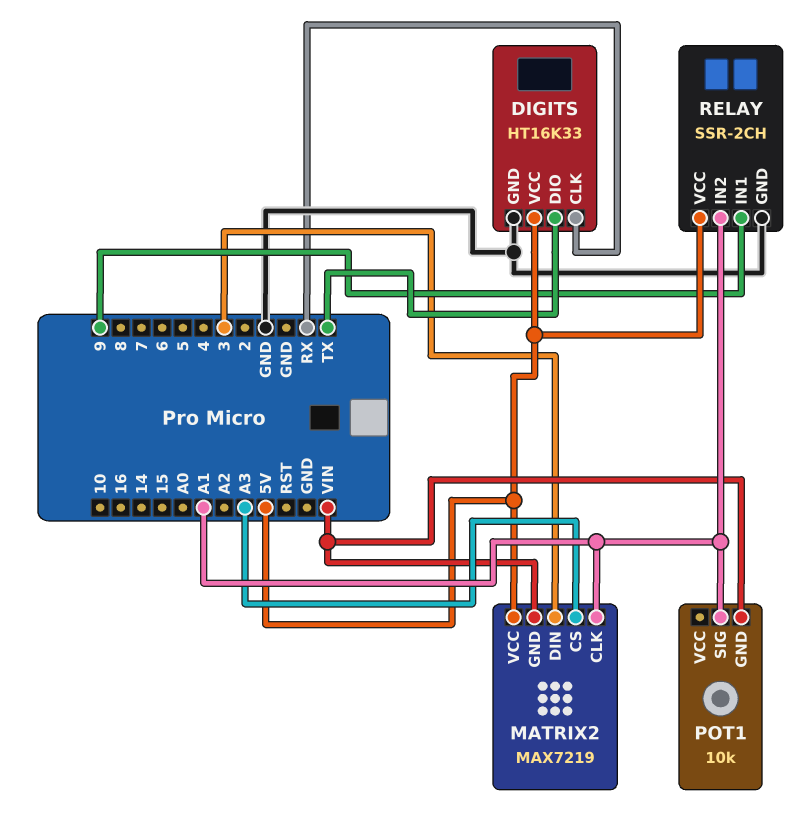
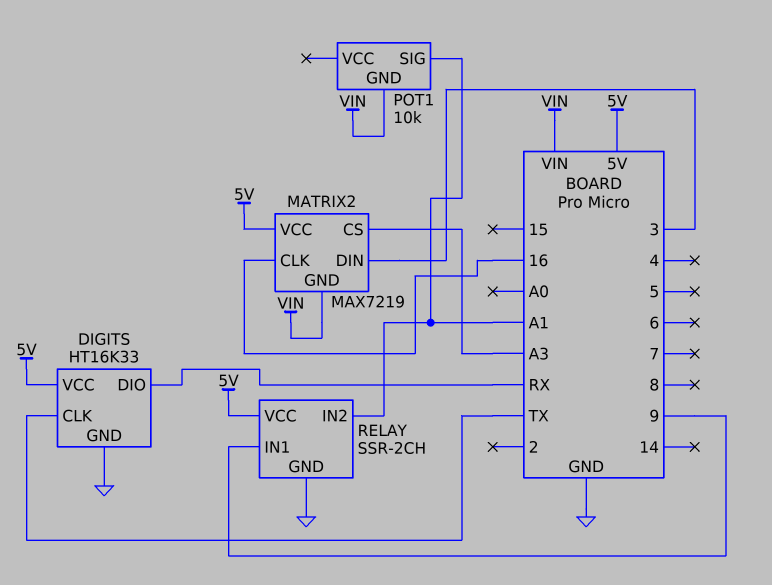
DIGITS pin CLK: RX -> TX
DIGITS pin DIO: TX -> RX
MATRIX2 pin CLK: A1 -> 16

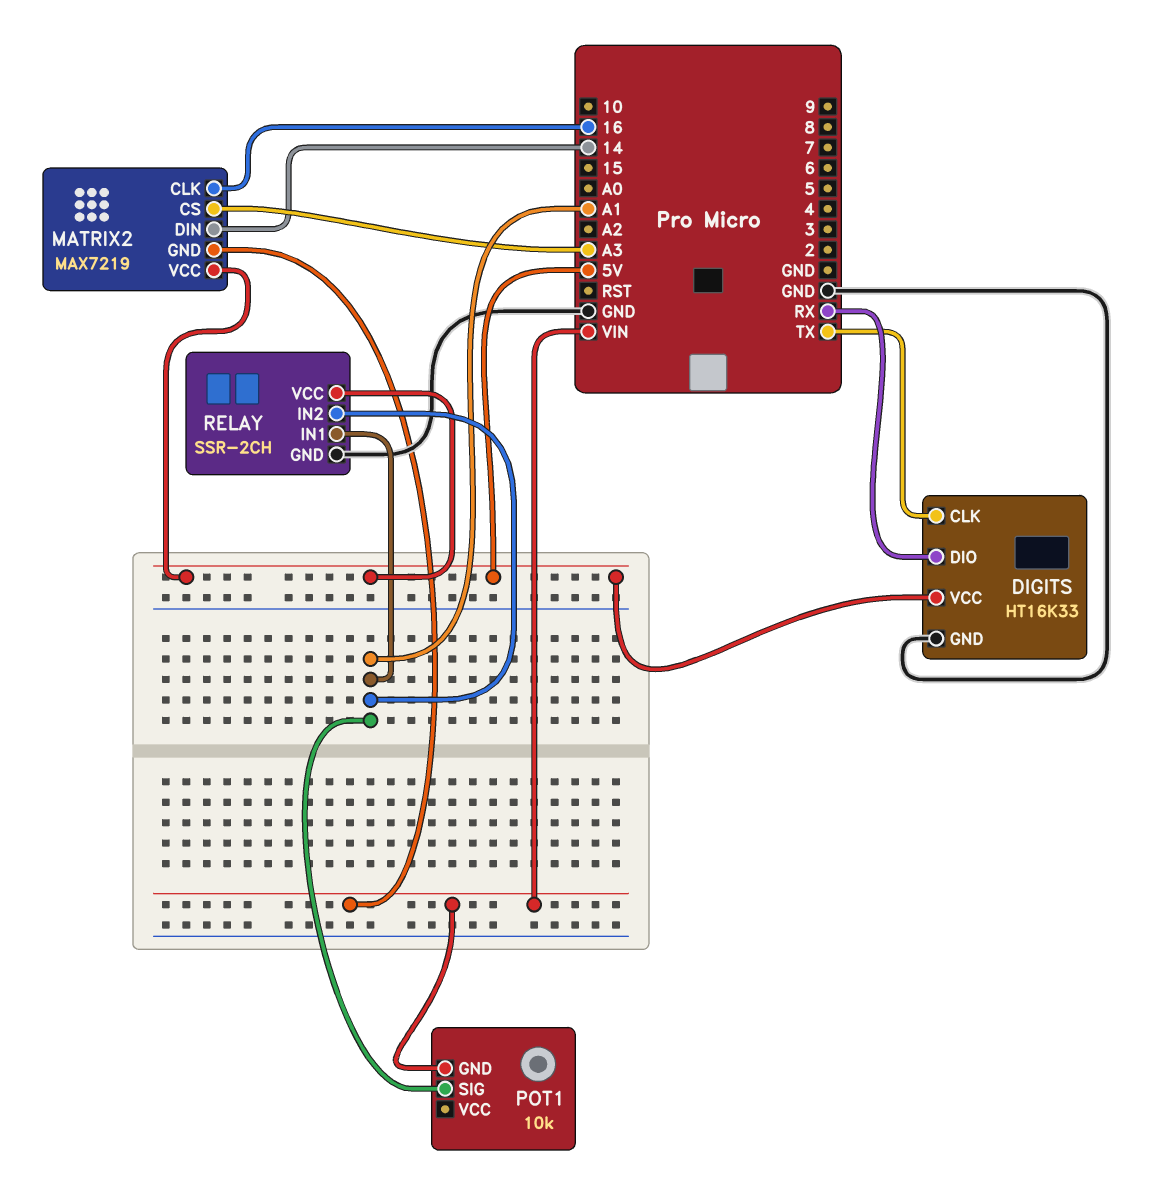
MATRIX2 pin DIN: 3 -> 14
RELAY pin IN1: 9 -> A1

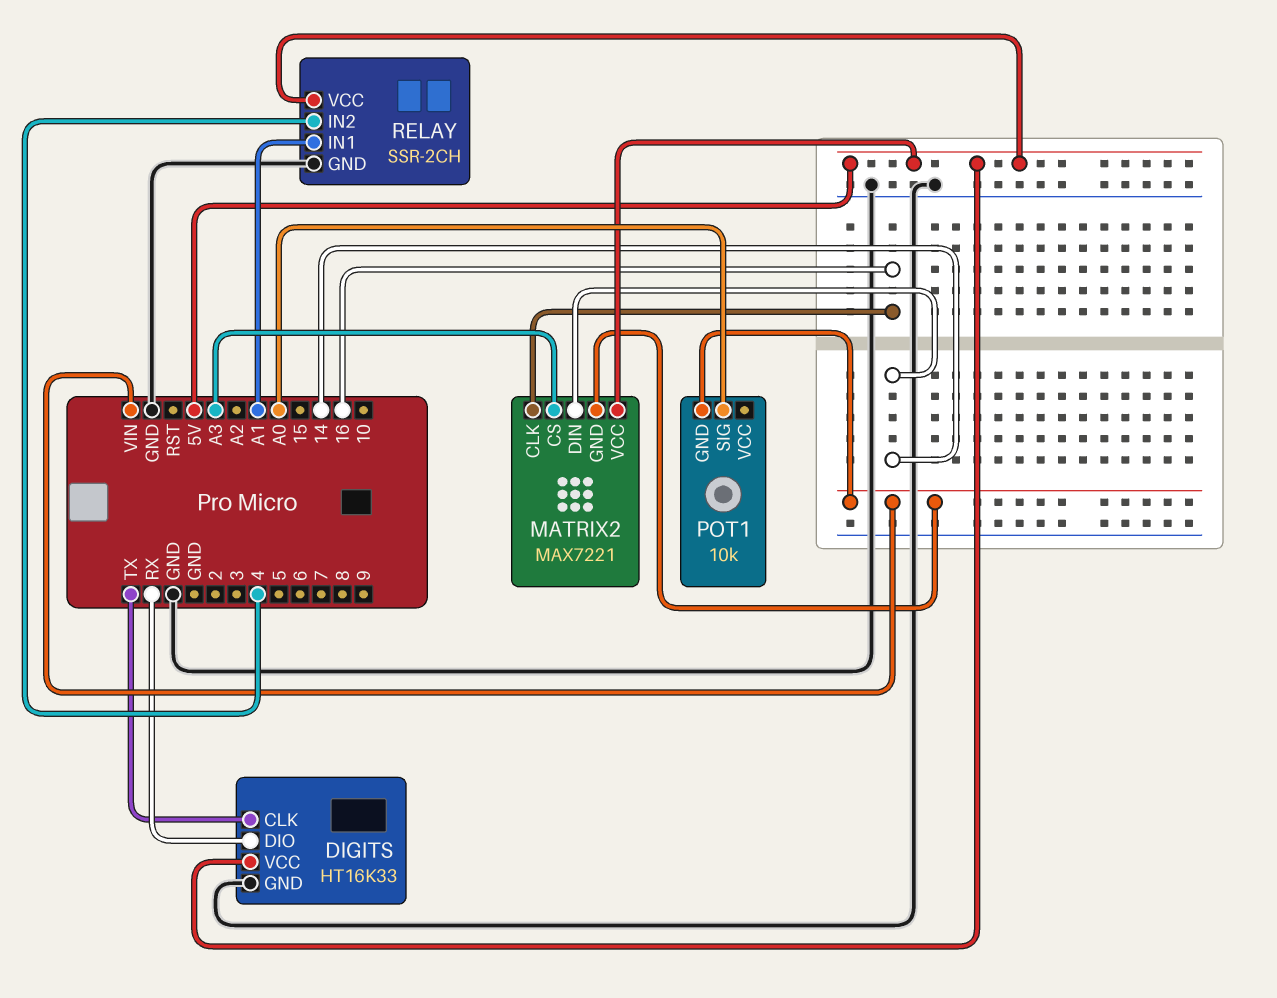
MATRIX2: MAX7219 -> MAX7221
POT1 pin SIG: A1 -> A0
RELAY pin IN2: A1 -> 4

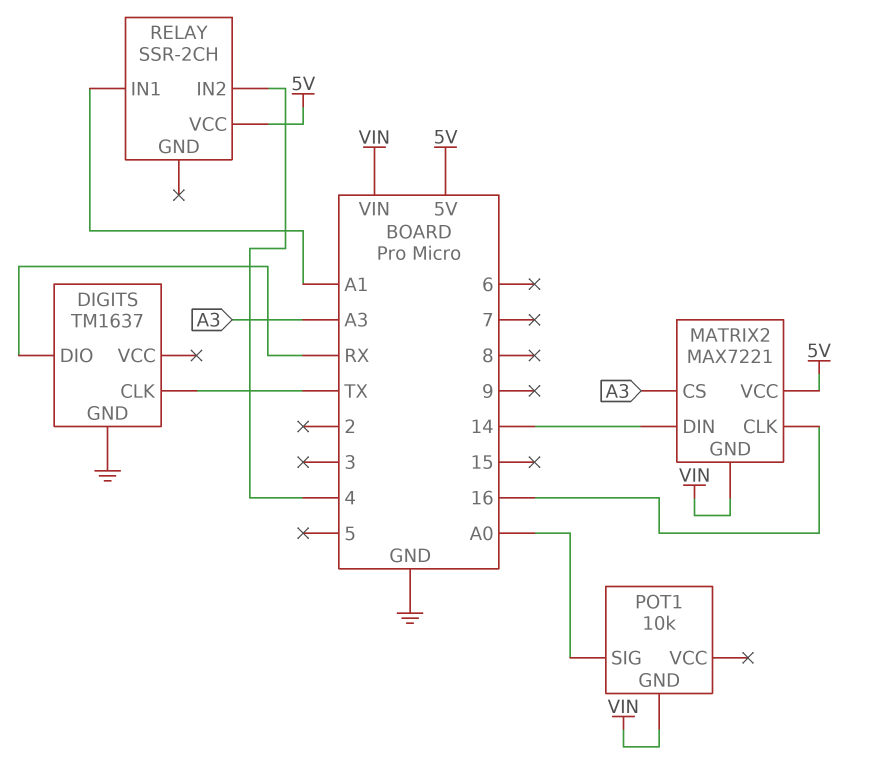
DIGITS: HT16K33 -> TM1637
DIGITS pin VCC: 5V -> none
RELAY pin GND: GND -> none

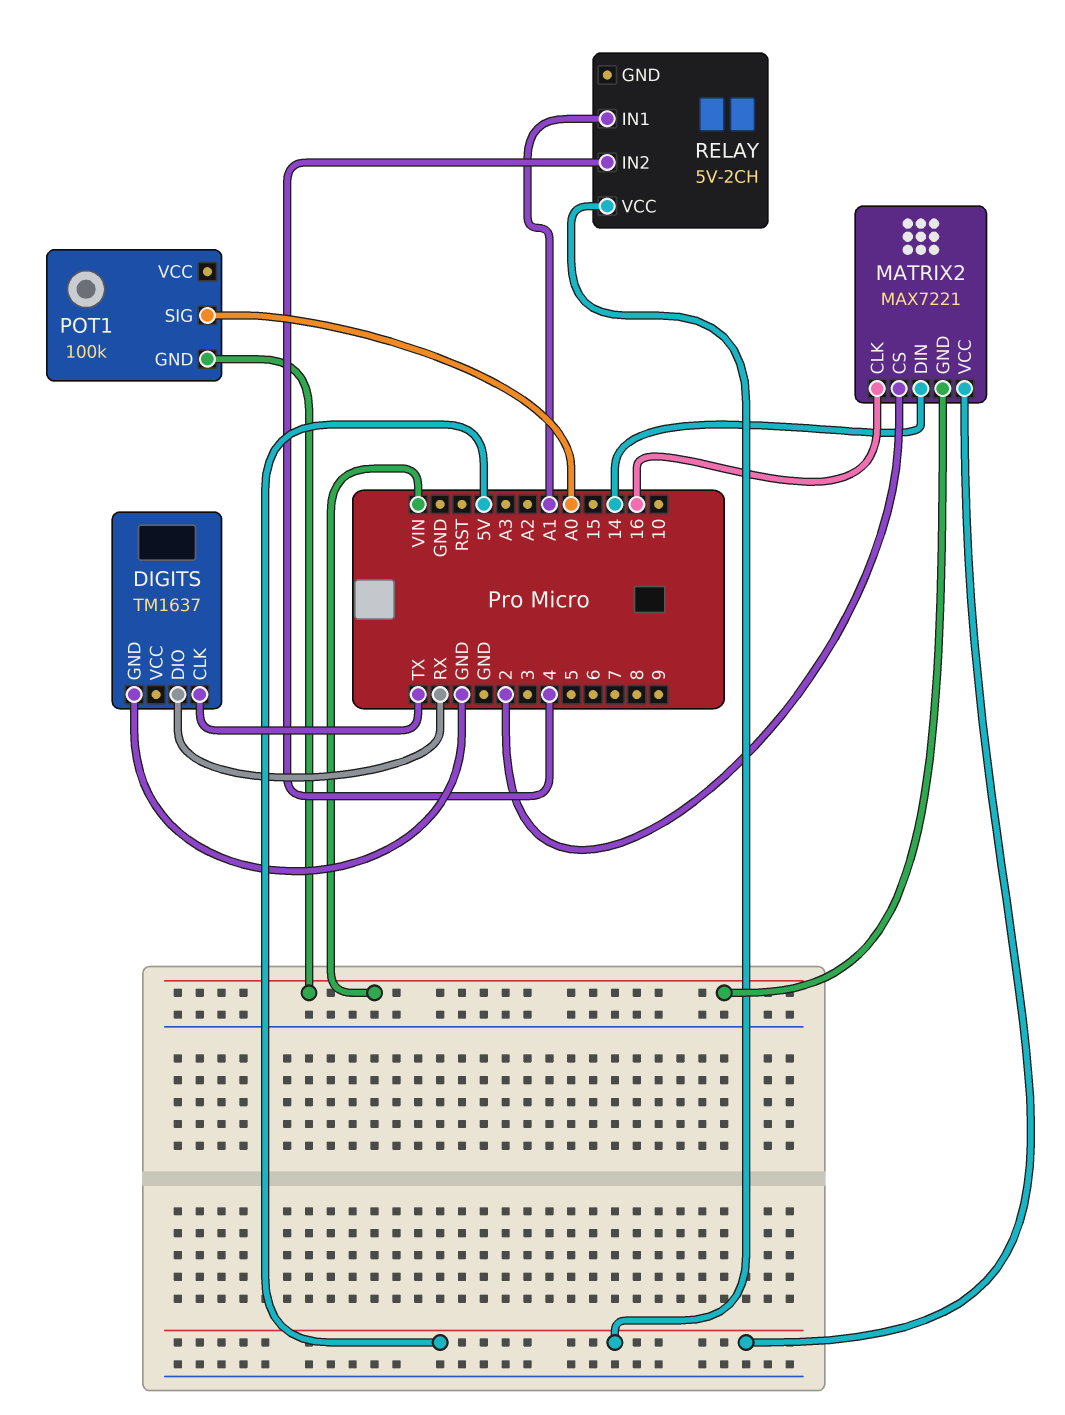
MATRIX2 pin CS: A3 -> 2
POT1: 10k -> 100k
RELAY: SSR-2CH -> 5V-2CH

